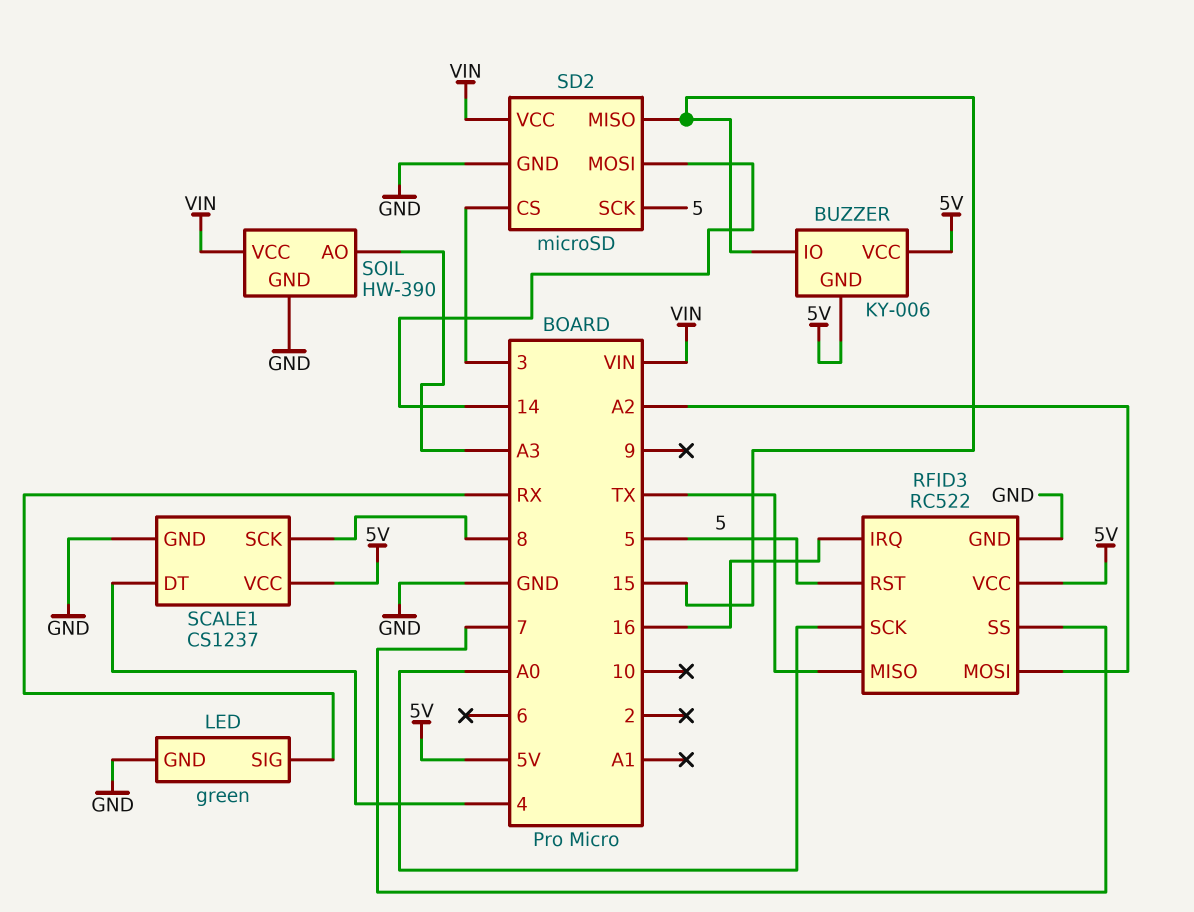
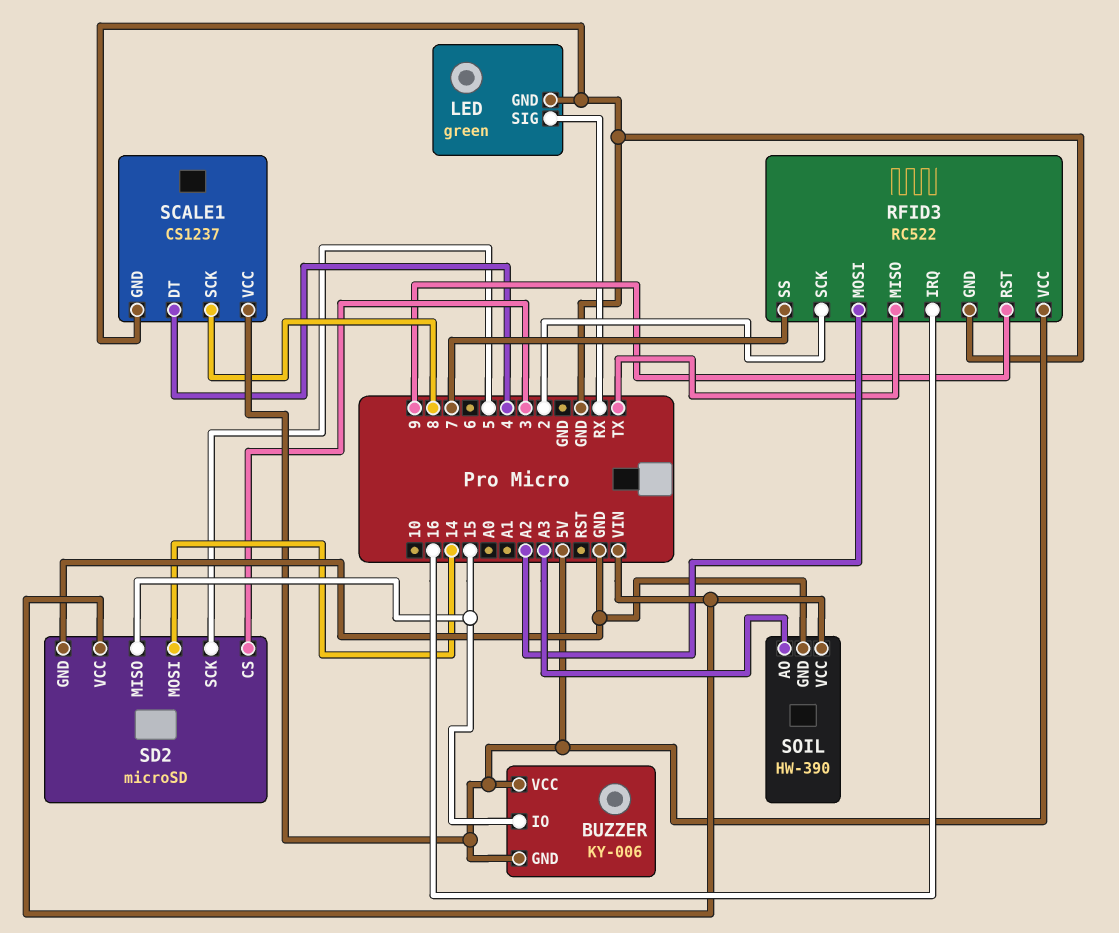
RFID3 pin RST: 5 -> 9
RFID3 pin SCK: A0 -> 2

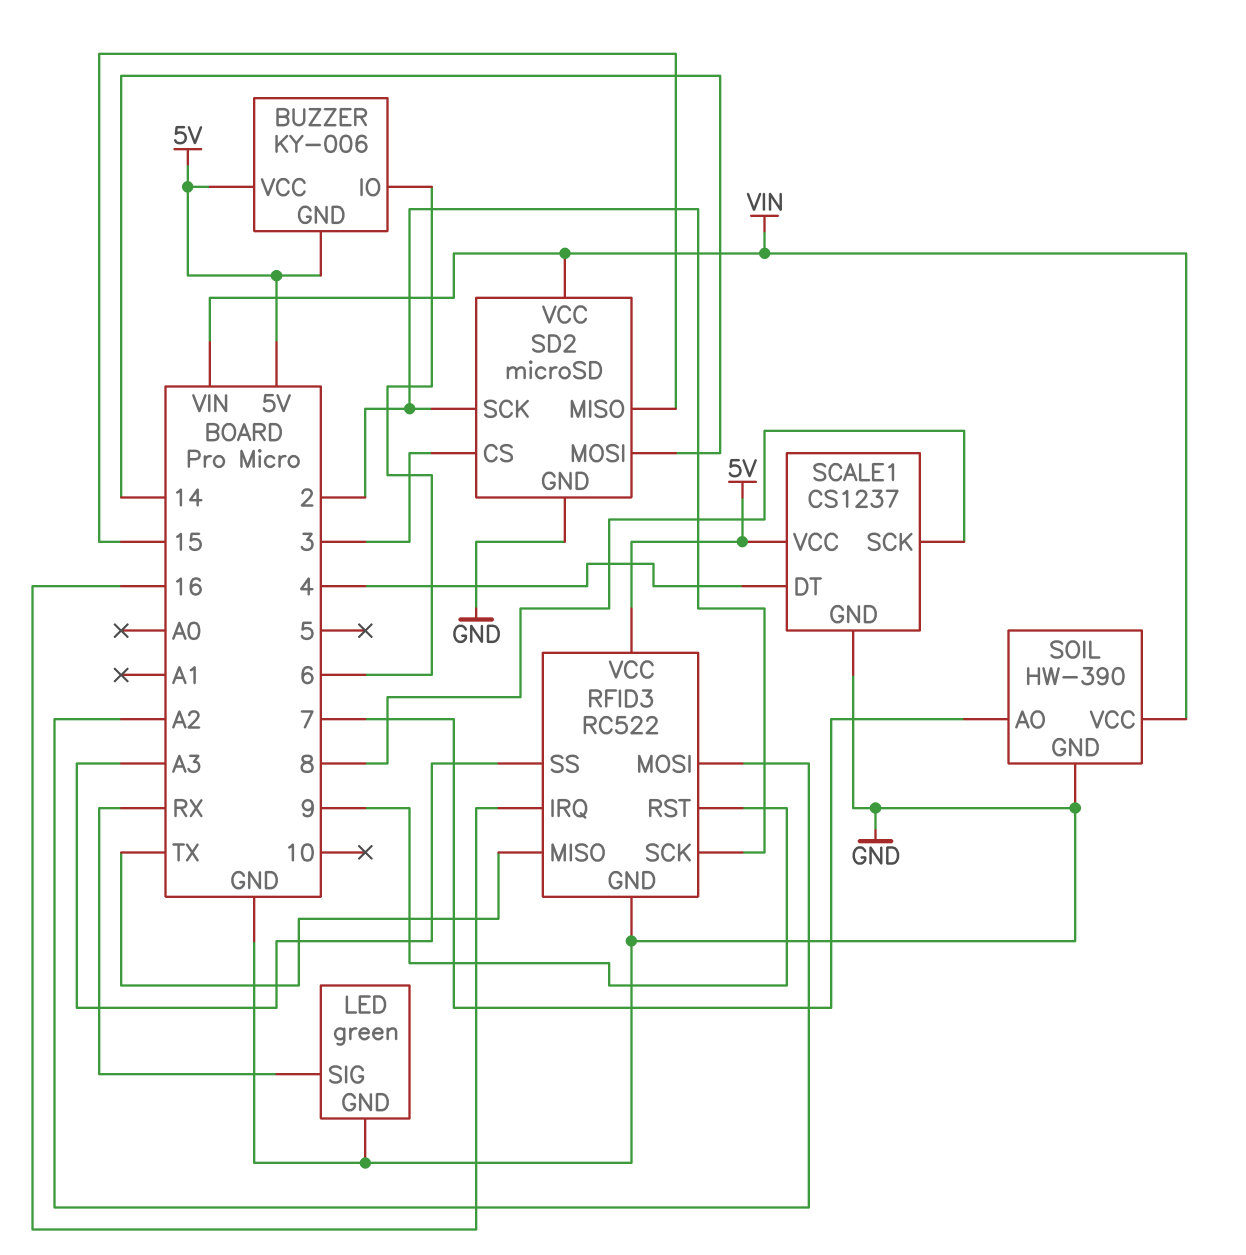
BUZZER pin IO: 15 -> 6
RFID3 pin SS: 7 -> A3
SD2 pin SCK: 5 -> 2
SOIL pin AO: A3 -> 7

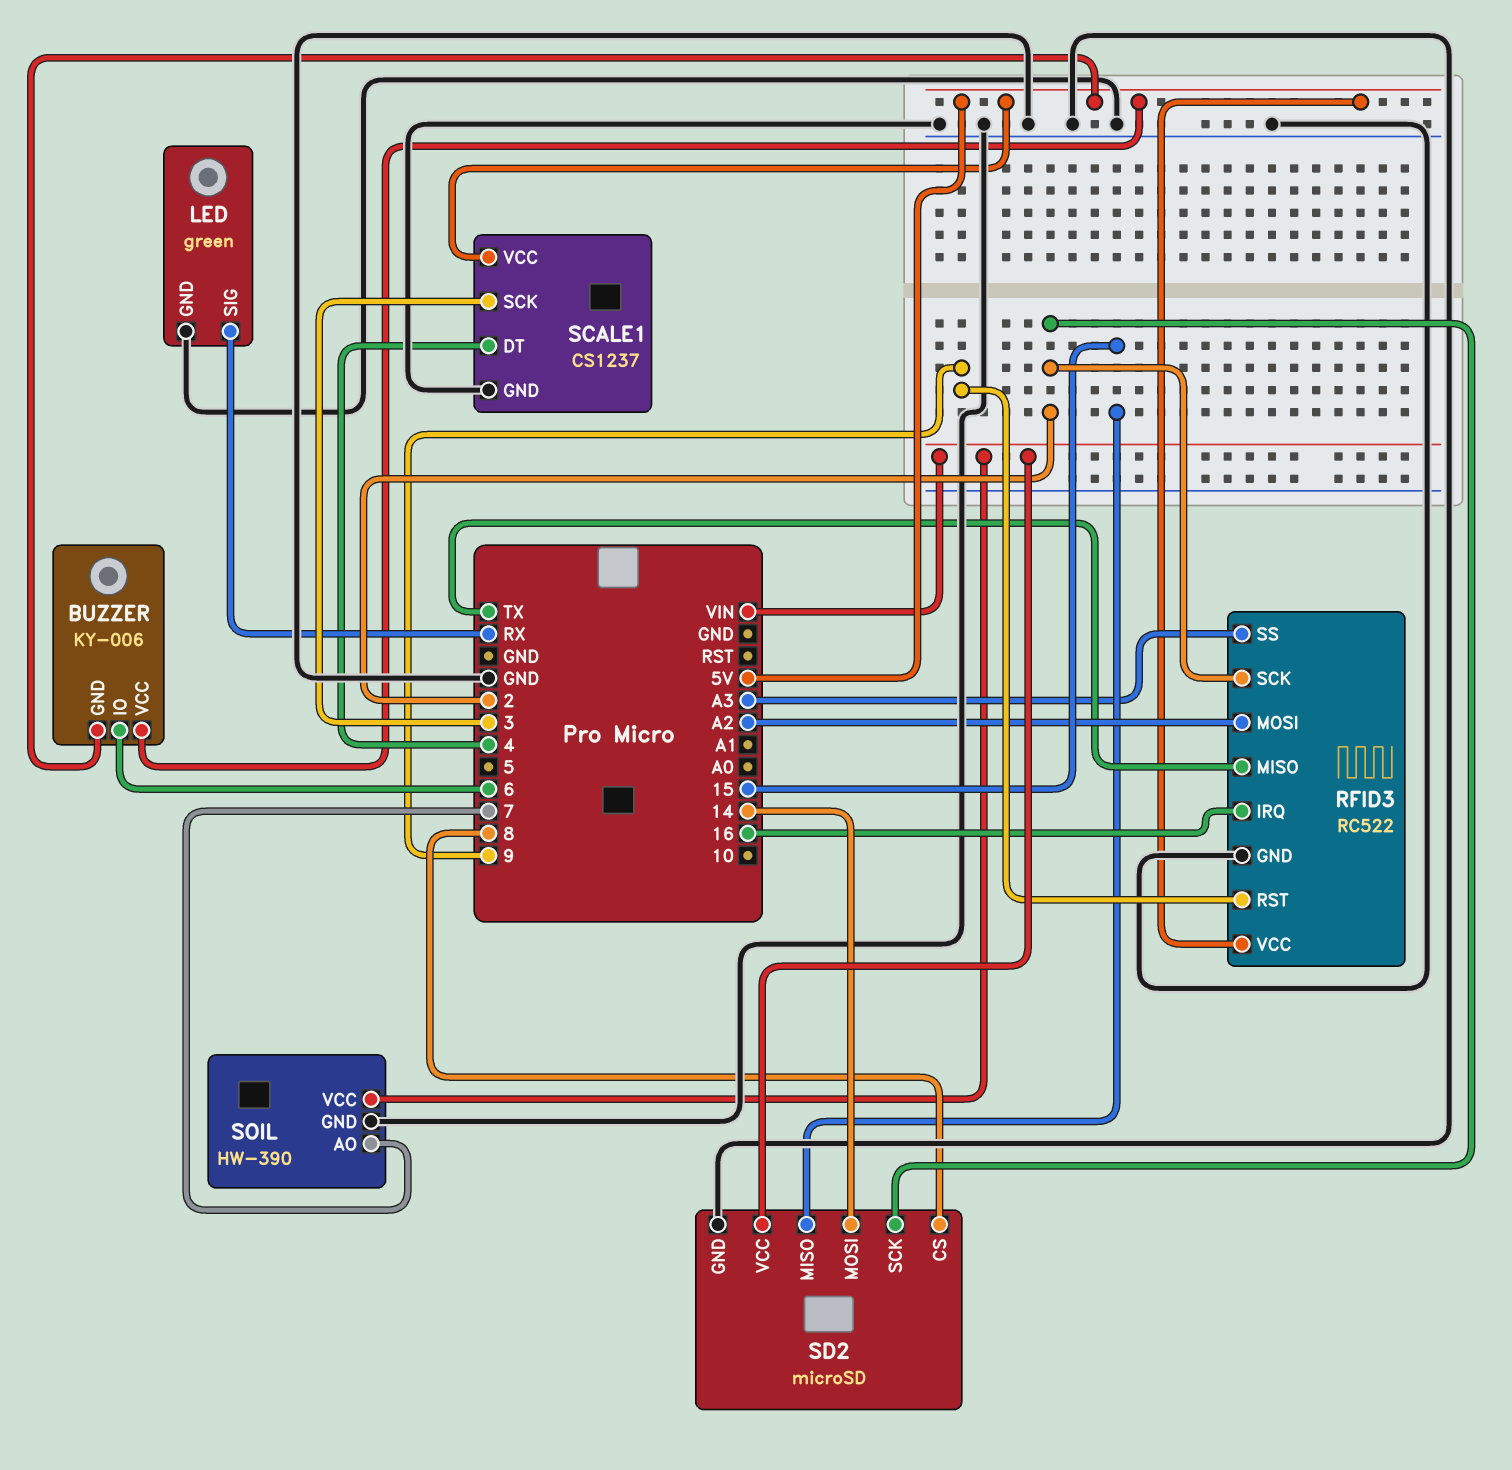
SCALE1 pin SCK: 8 -> 3
SD2 pin CS: 3 -> 8

